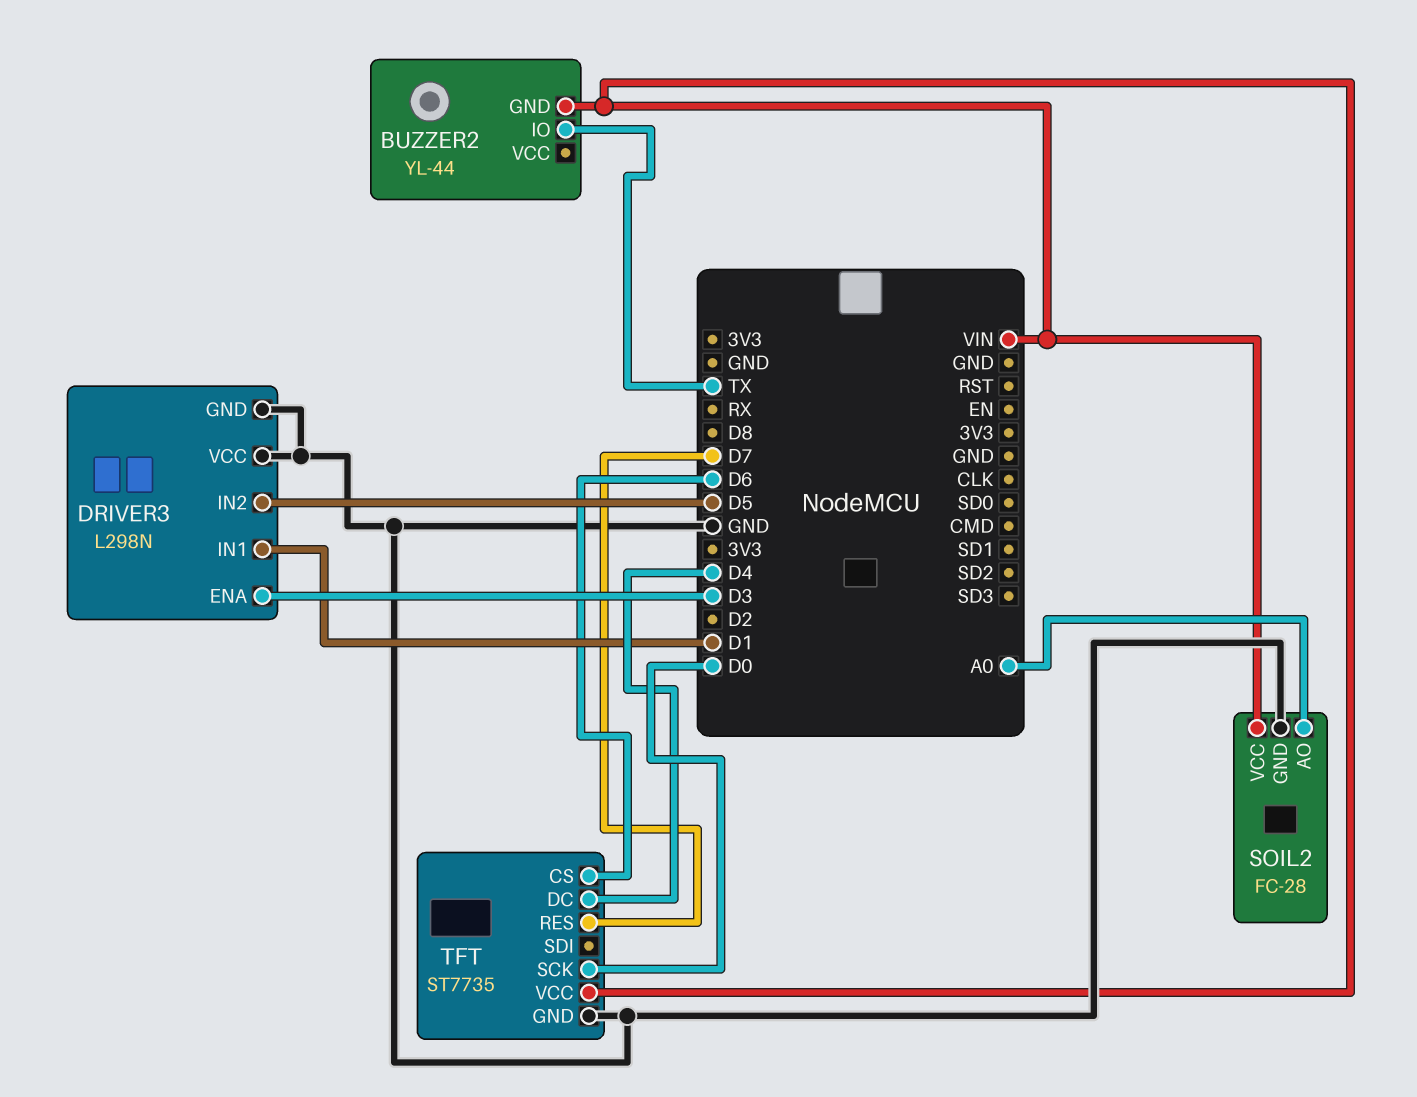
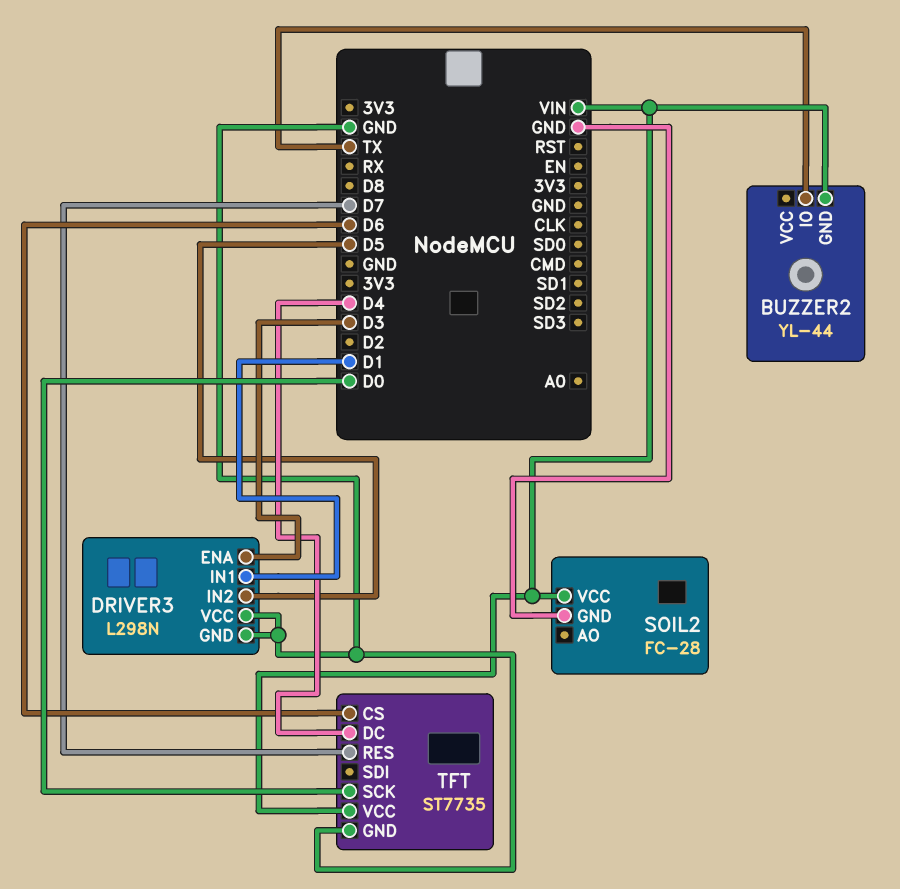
SOIL2 pin AO: A0 -> none

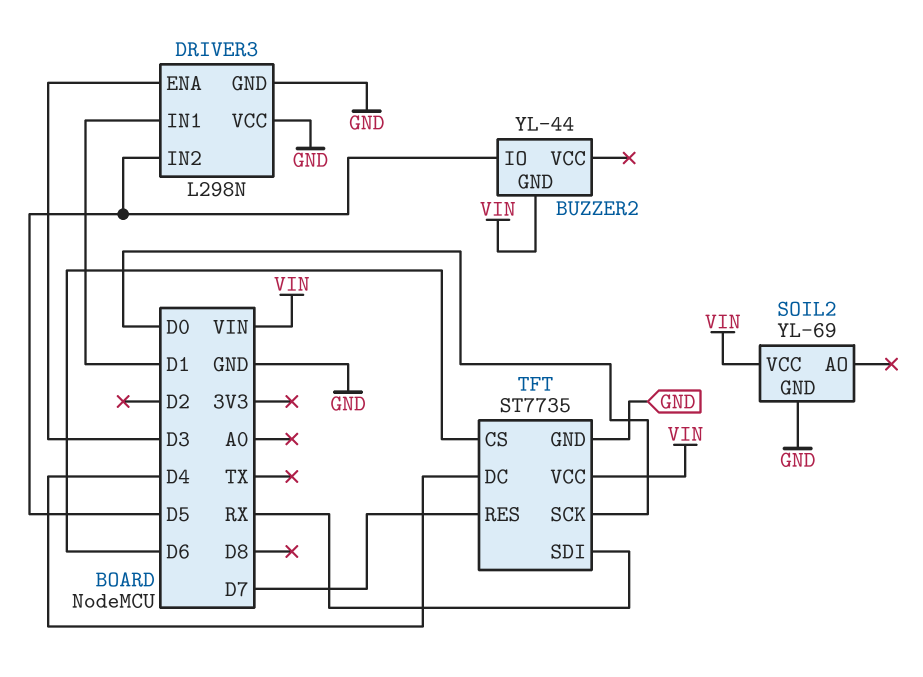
BUZZER2 pin IO: TX -> D5
SOIL2: FC-28 -> YL-69
TFT pin SDI: none -> RX

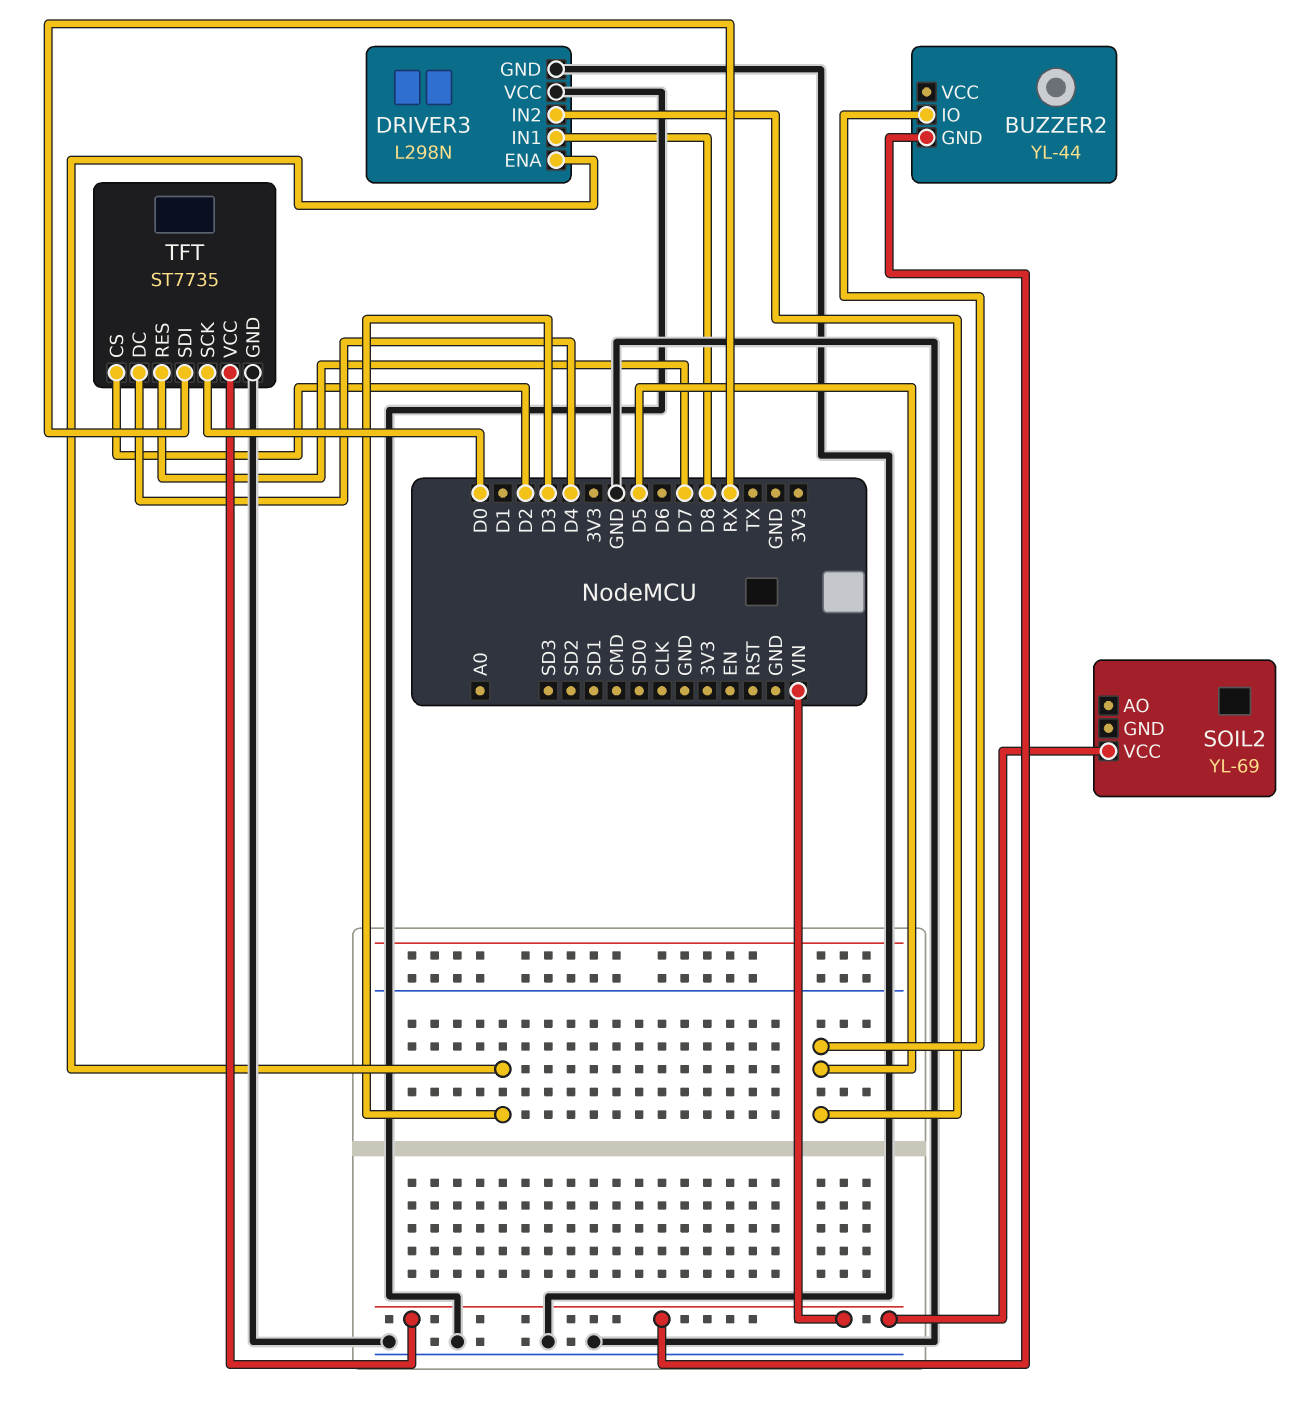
DRIVER3 pin IN1: D1 -> D8
SOIL2 pin GND: GND -> none
TFT pin CS: D6 -> D2

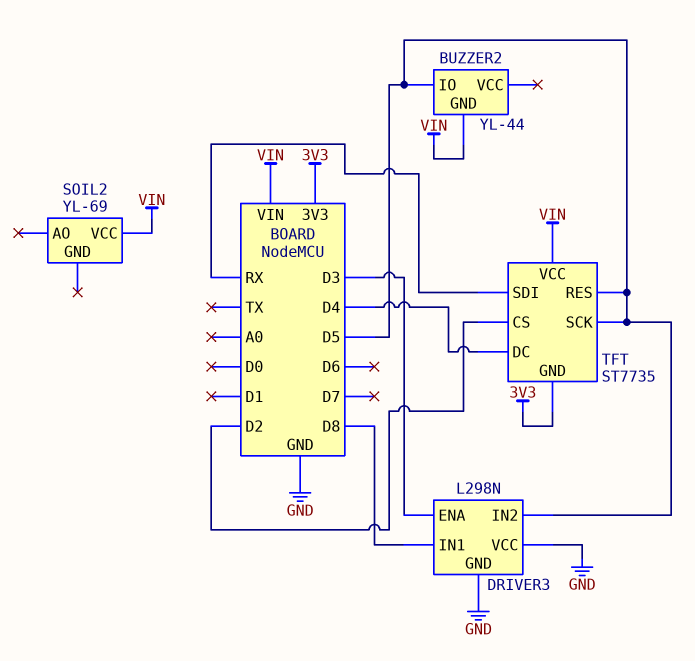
TFT pin GND: GND -> 3V3
TFT pin RES: D7 -> D5
TFT pin SCK: D0 -> D5

